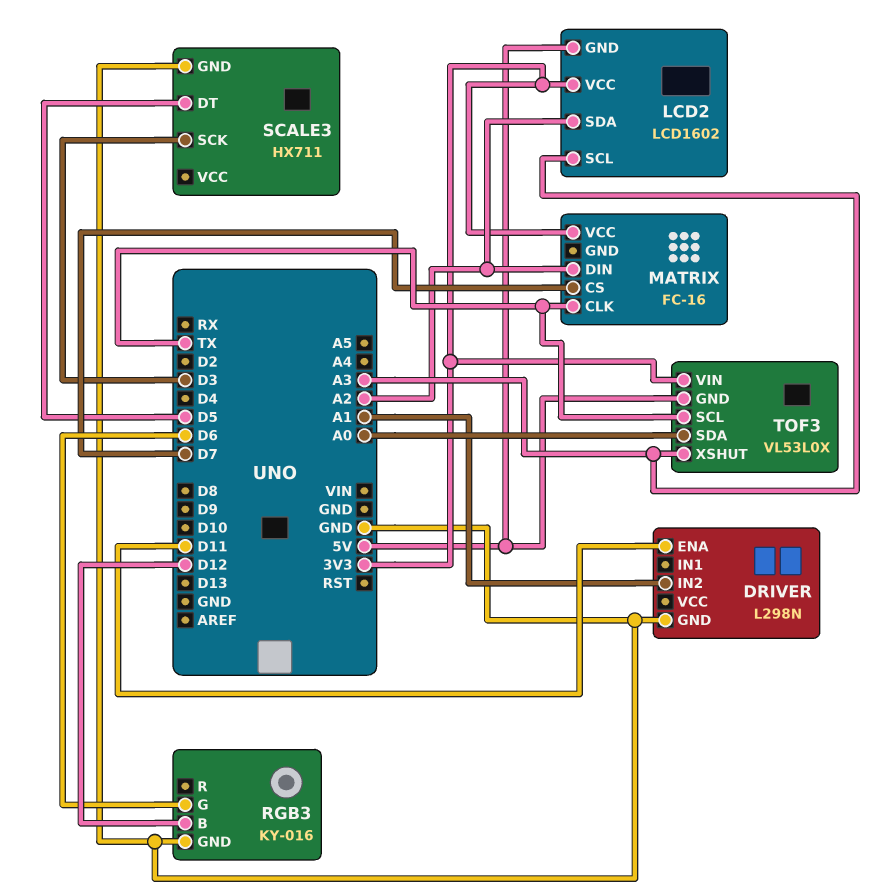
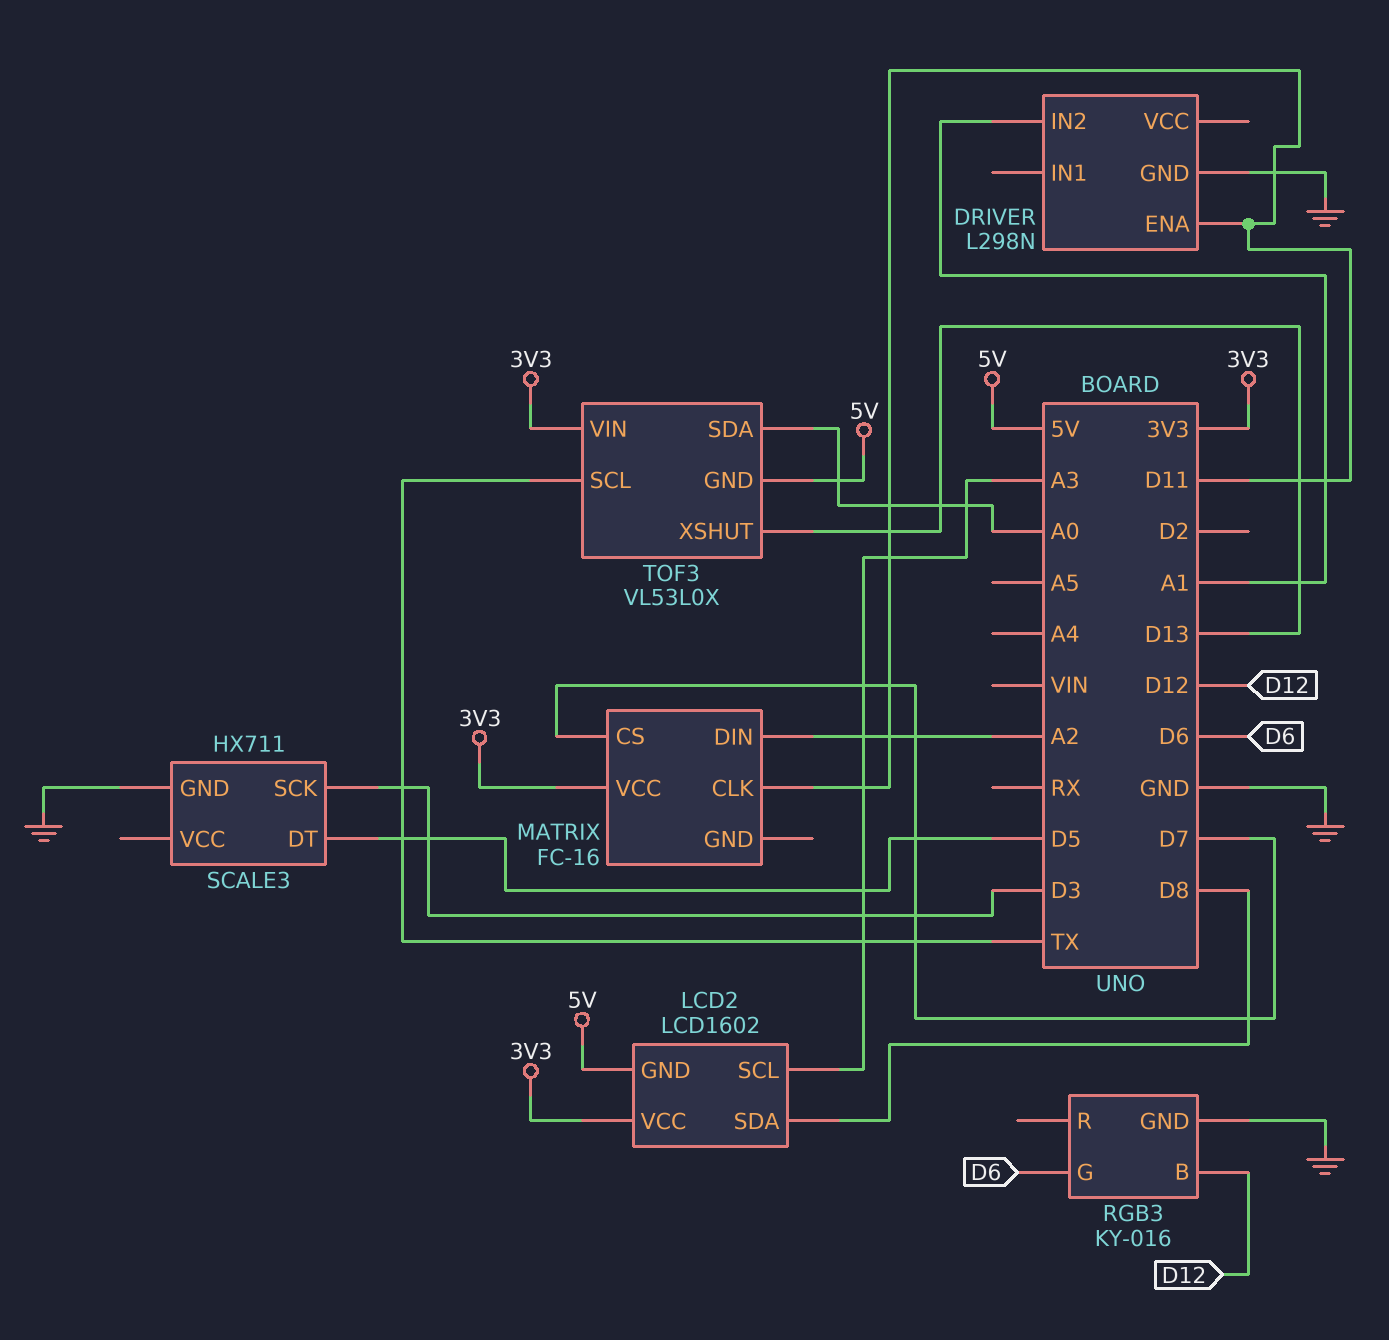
LCD2 pin SDA: A2 -> D8
MATRIX pin CLK: TX -> D11
TOF3 pin XSHUT: A3 -> D13

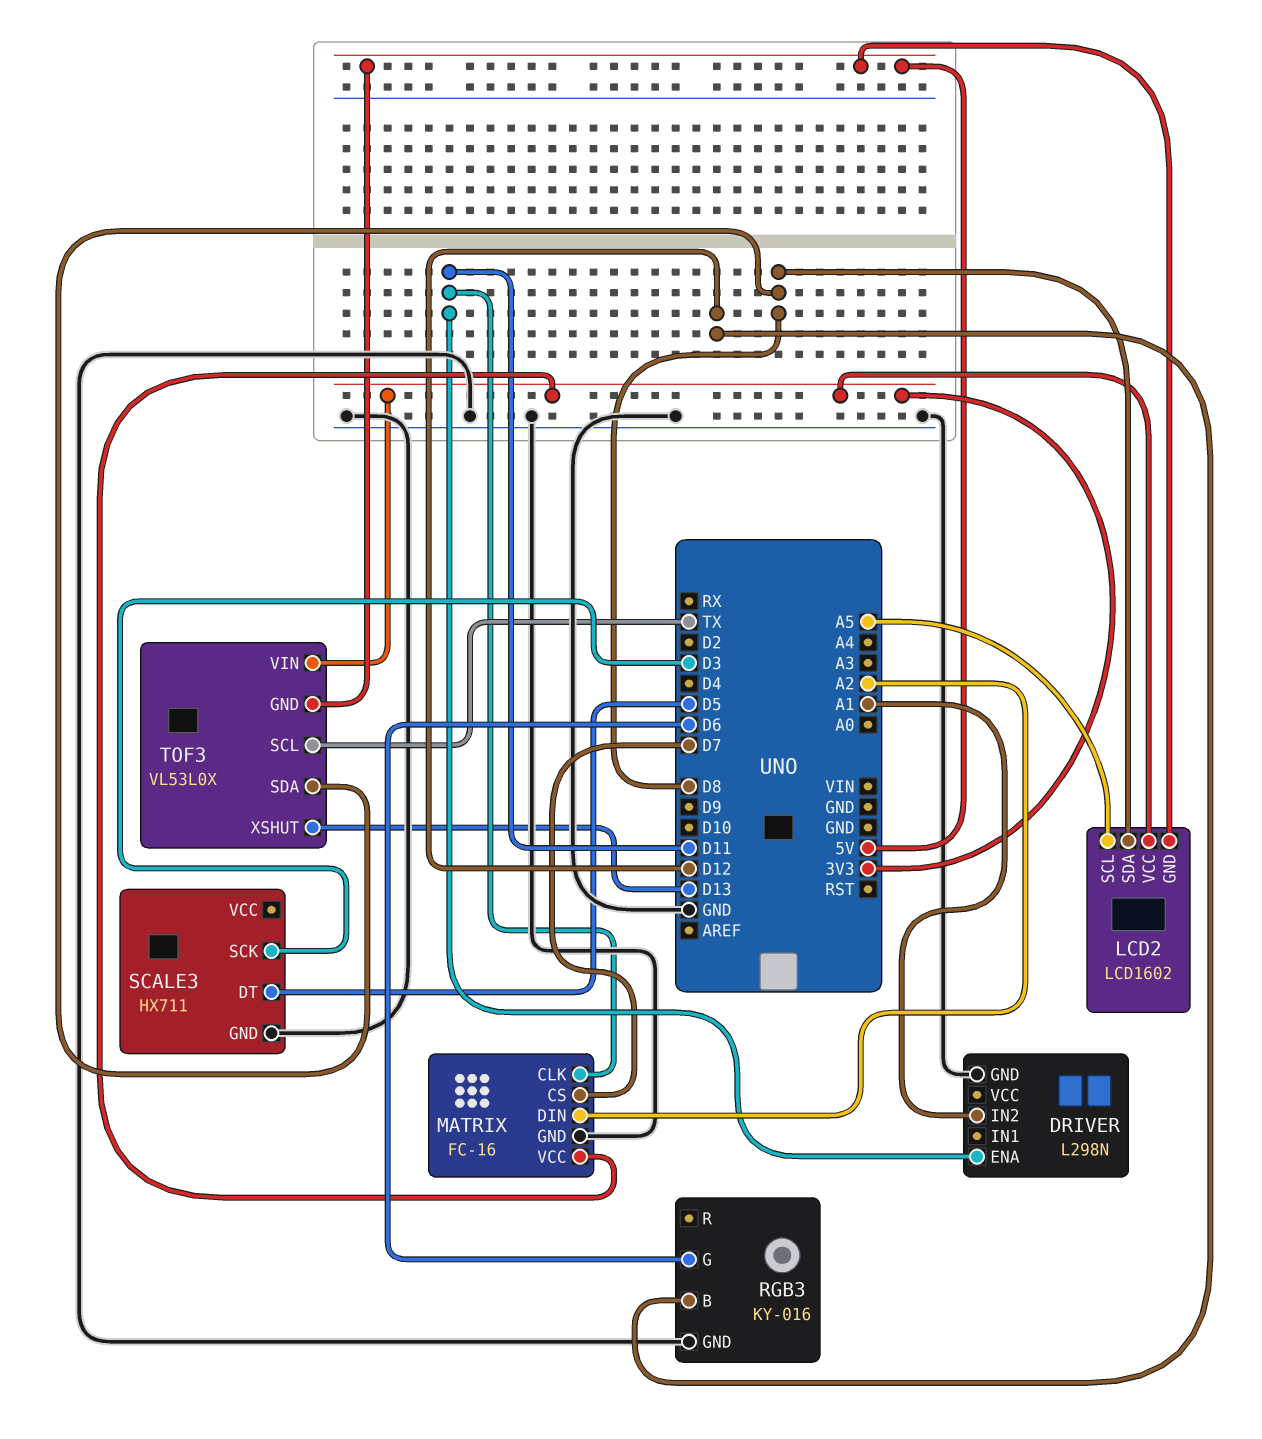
LCD2 pin SCL: A3 -> A5
MATRIX pin GND: none -> GND
TOF3 pin SDA: A0 -> D8

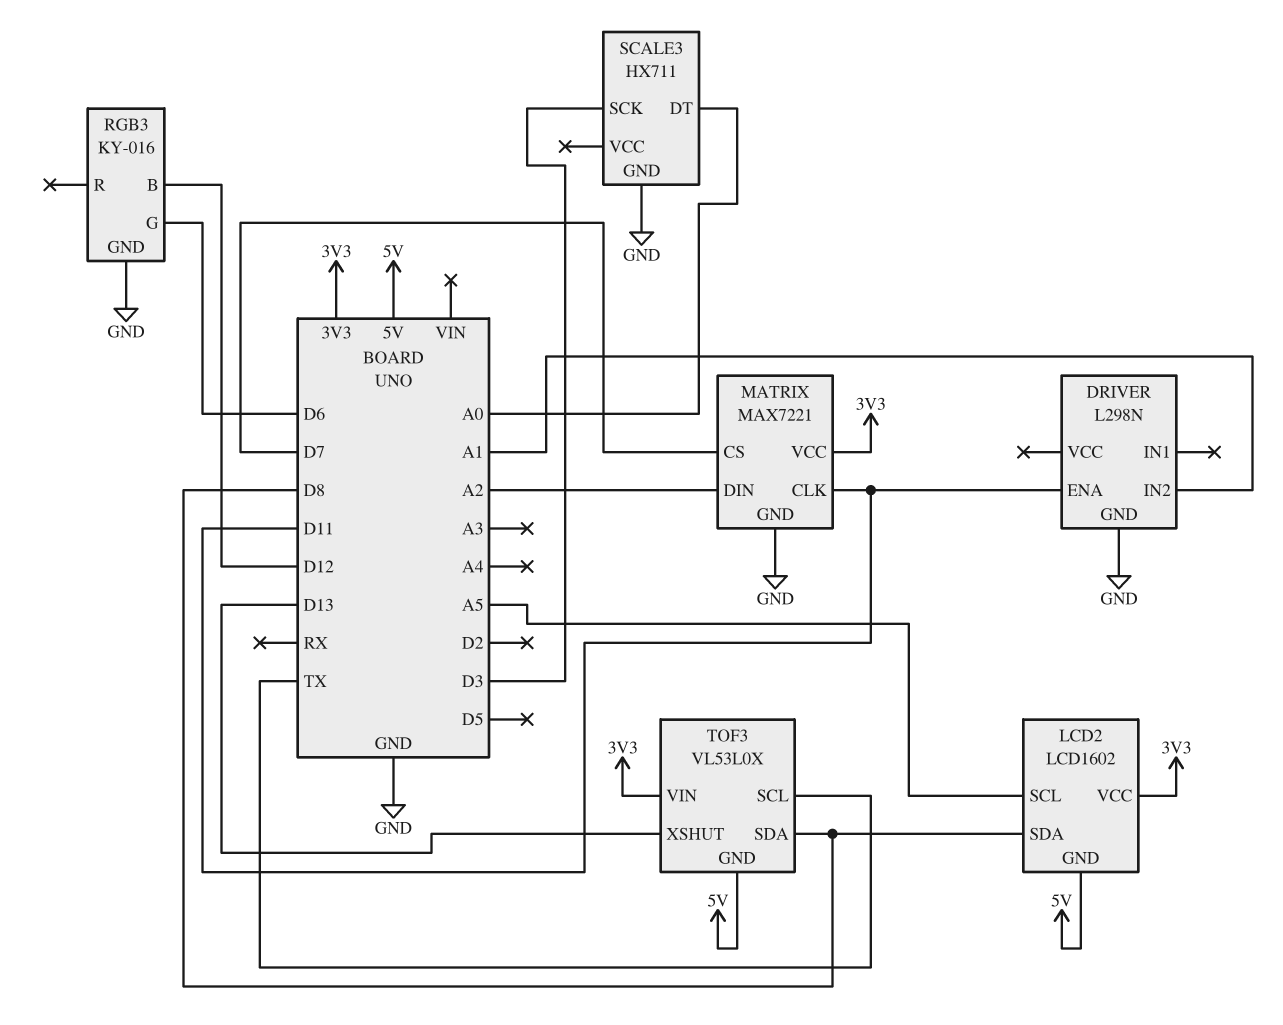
MATRIX: FC-16 -> MAX7221
SCALE3 pin DT: D5 -> A0

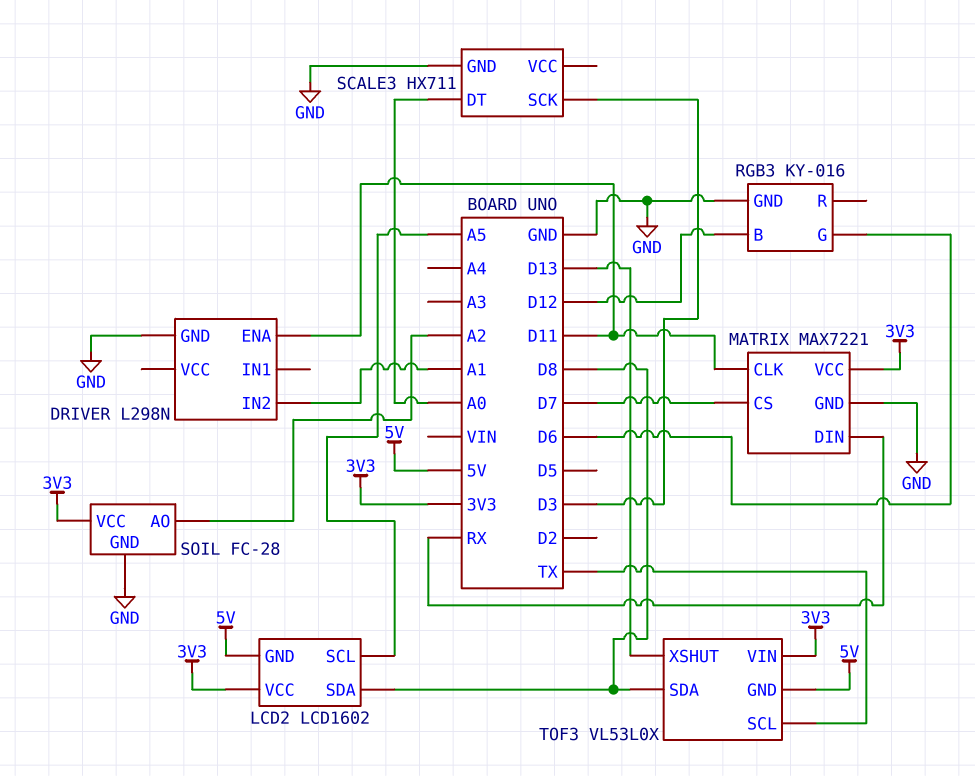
MATRIX pin DIN: A2 -> RX
SOIL: none -> FC-28
SOIL pin AO: none -> A2
SOIL pin GND: none -> GND
SOIL pin VCC: none -> 3V3

